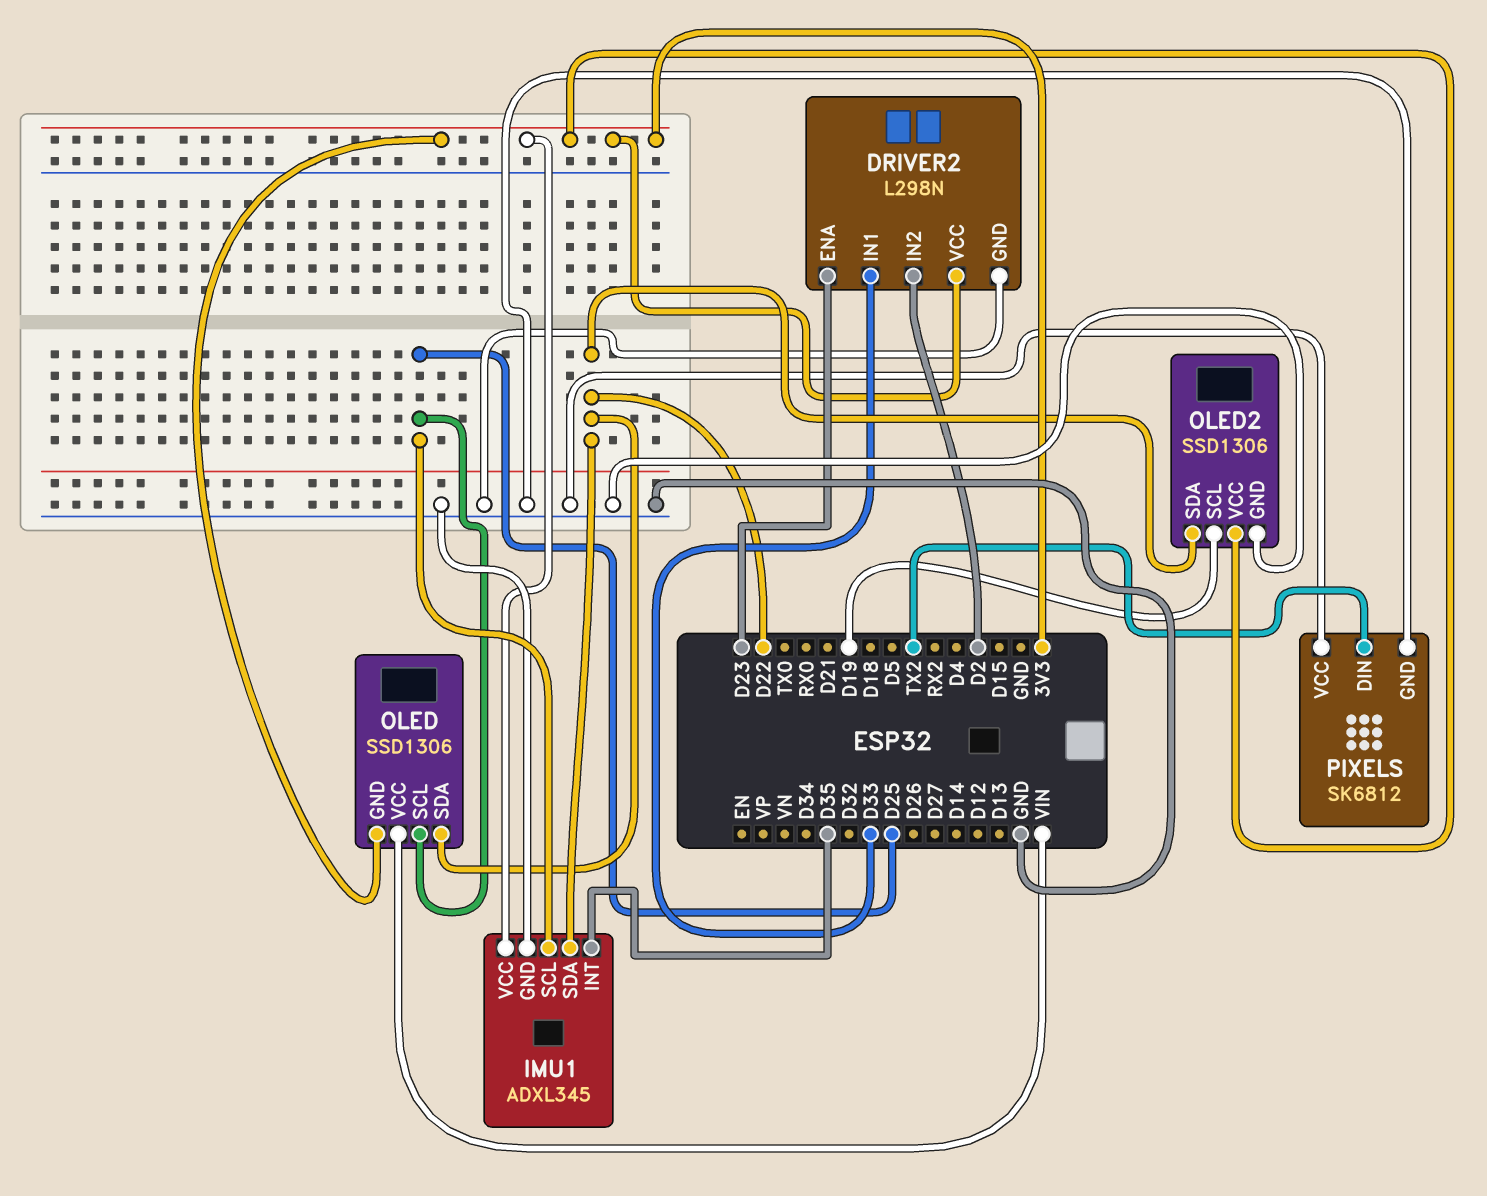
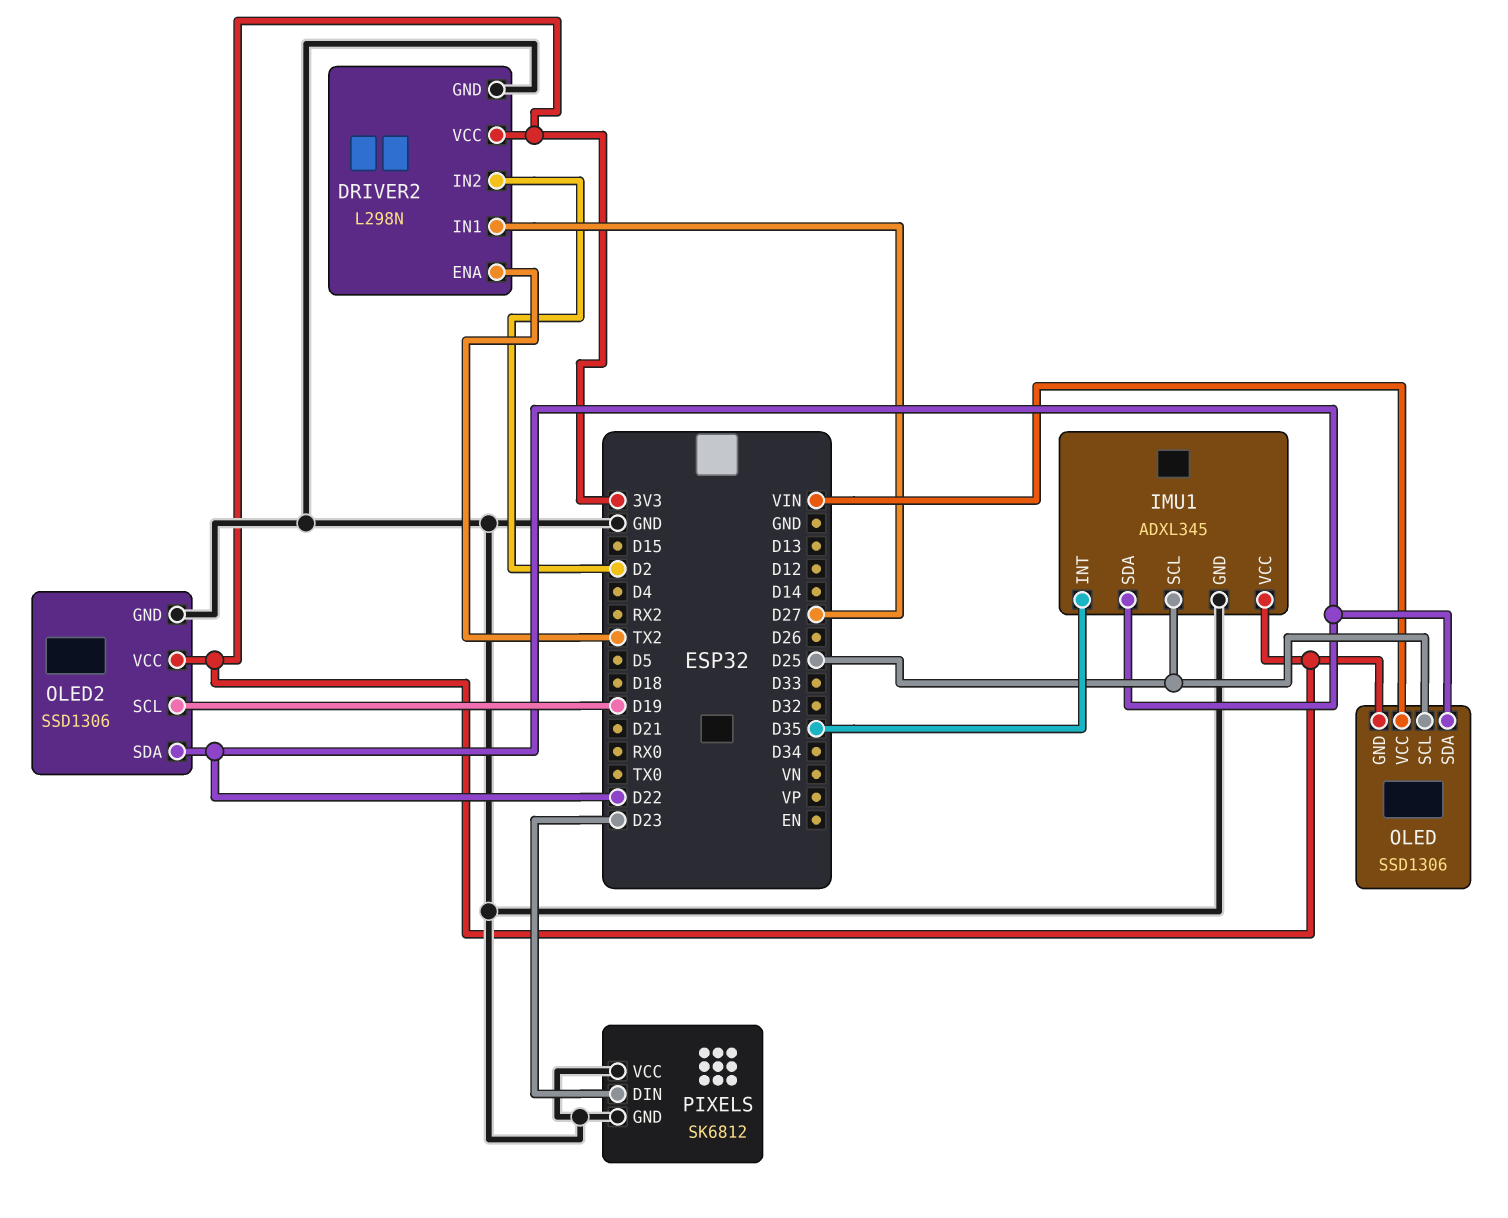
DRIVER2 pin ENA: D23 -> TX2
DRIVER2 pin IN1: D33 -> D27
PIXELS pin DIN: TX2 -> D23

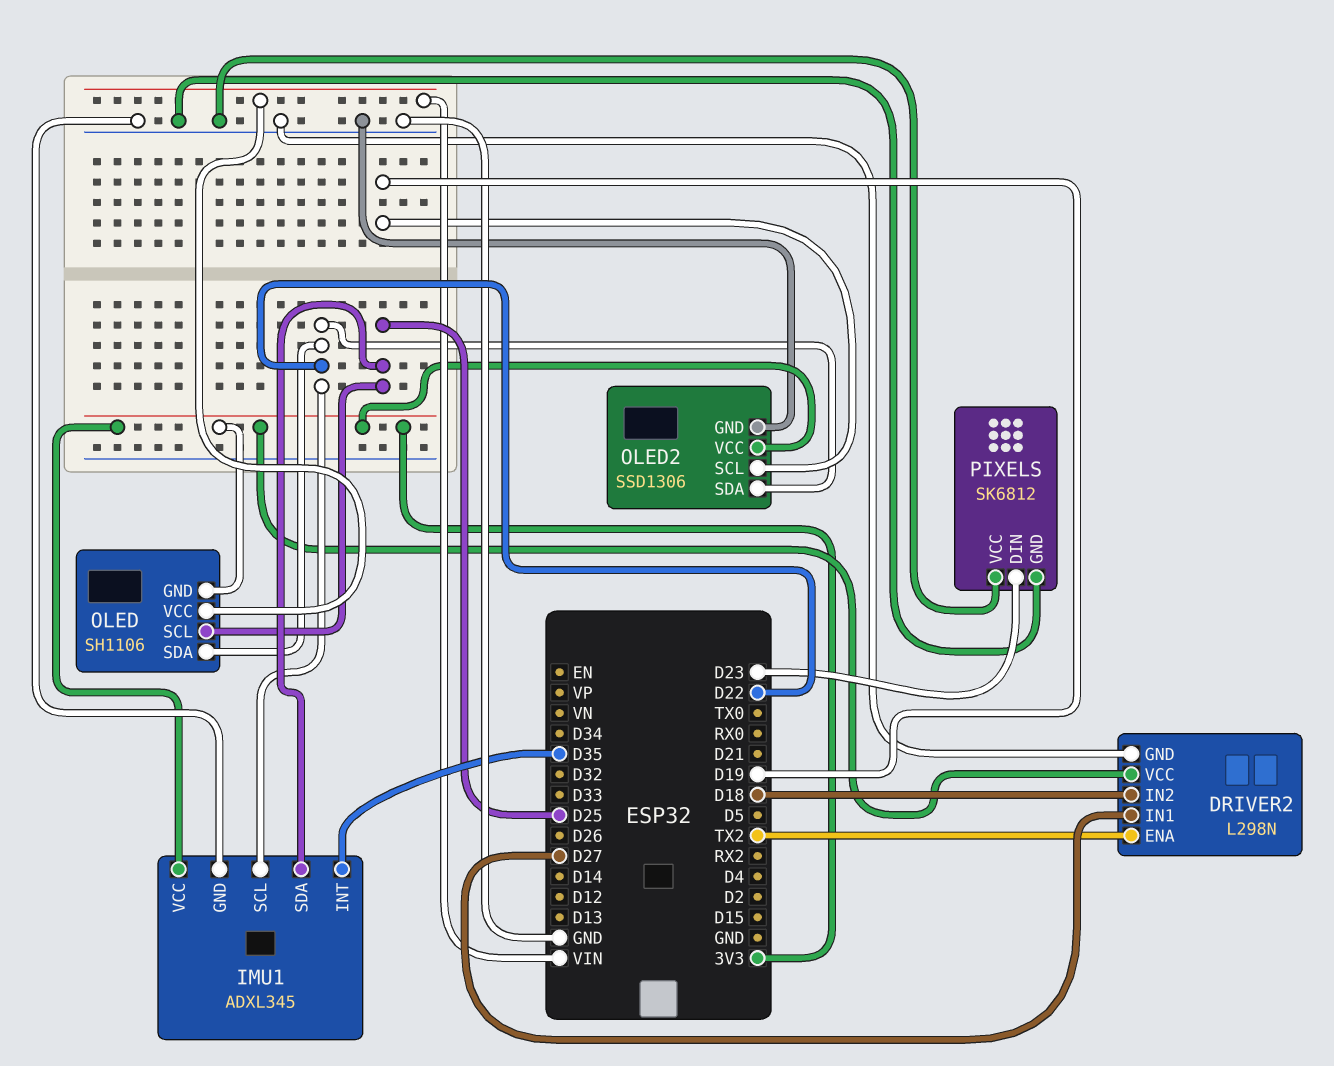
DRIVER2 pin IN2: D2 -> D18
IMU1 pin SCL: D25 -> D22
IMU1 pin SDA: D22 -> D25
OLED: SSD1306 -> SH1106

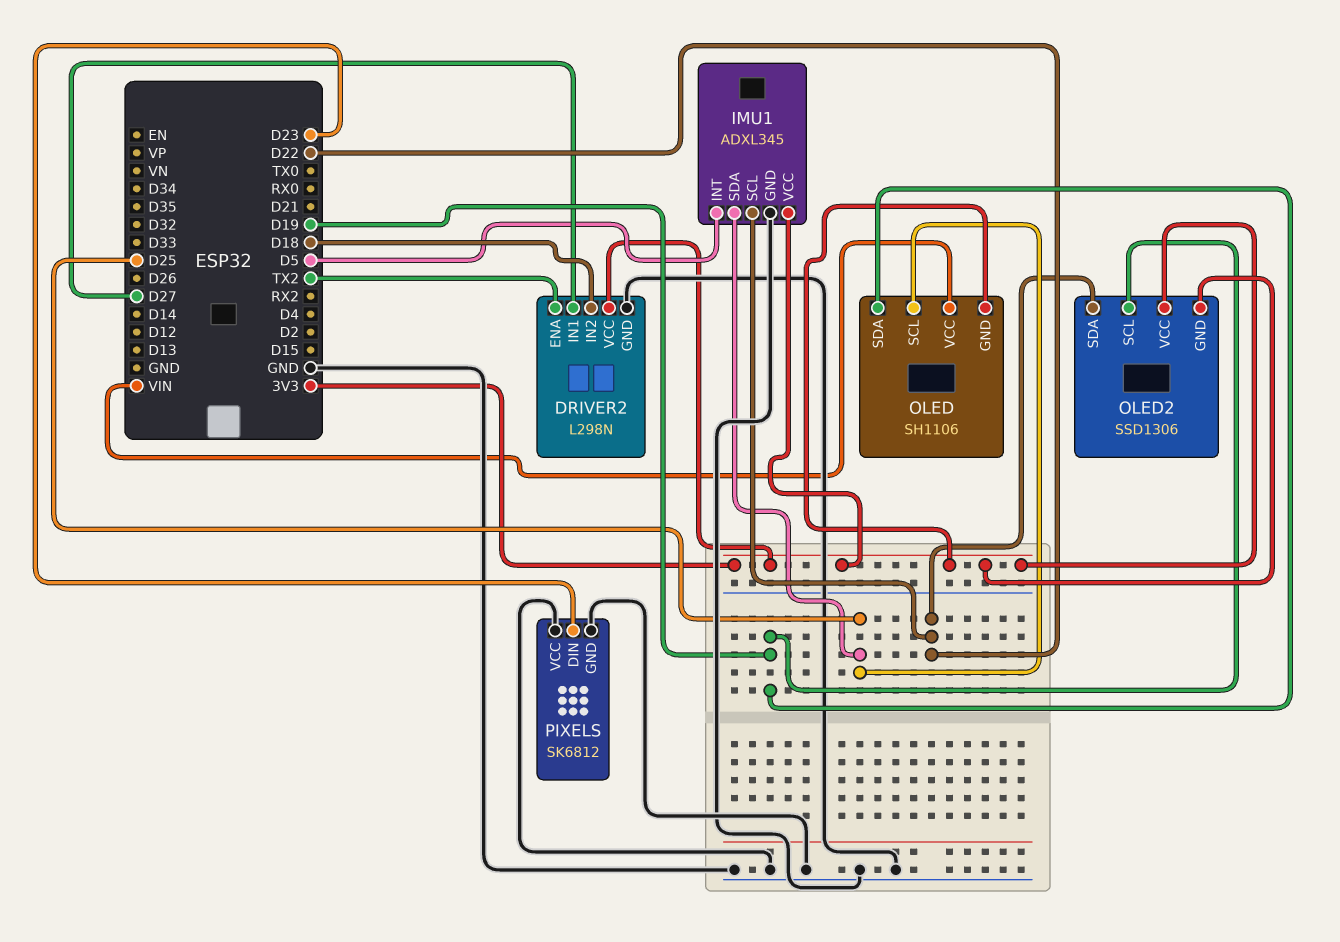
IMU1 pin INT: D35 -> D5
OLED pin SDA: D22 -> D19
OLED2 pin GND: GND -> 3V3

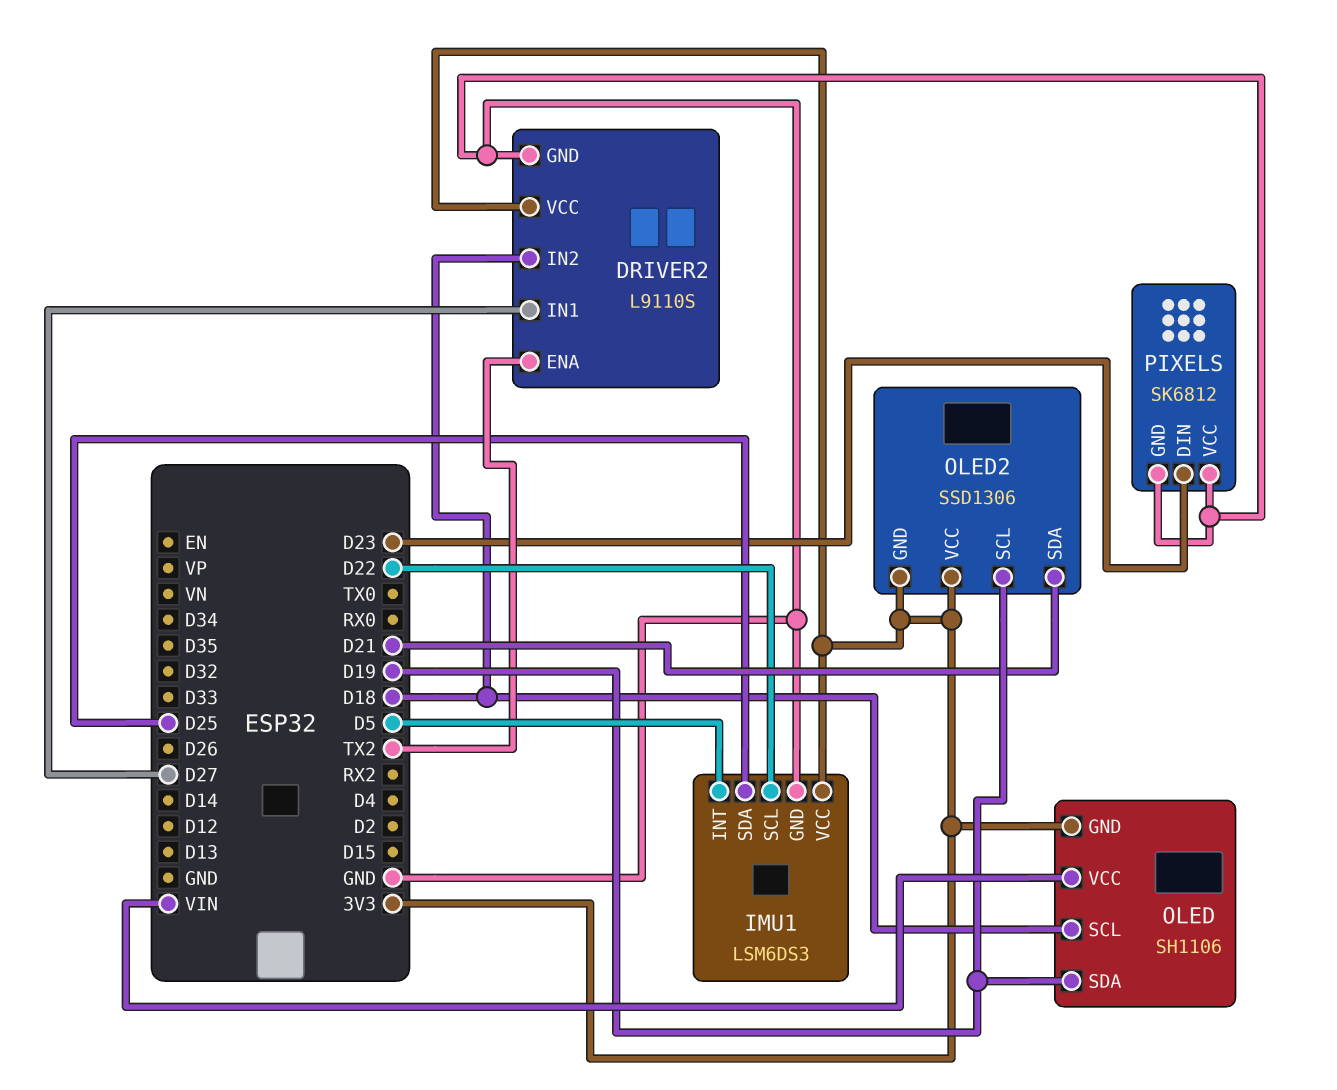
DRIVER2: L298N -> L9110S
IMU1: ADXL345 -> LSM6DS3
OLED pin SCL: D25 -> D18
OLED2 pin SDA: D22 -> D21

